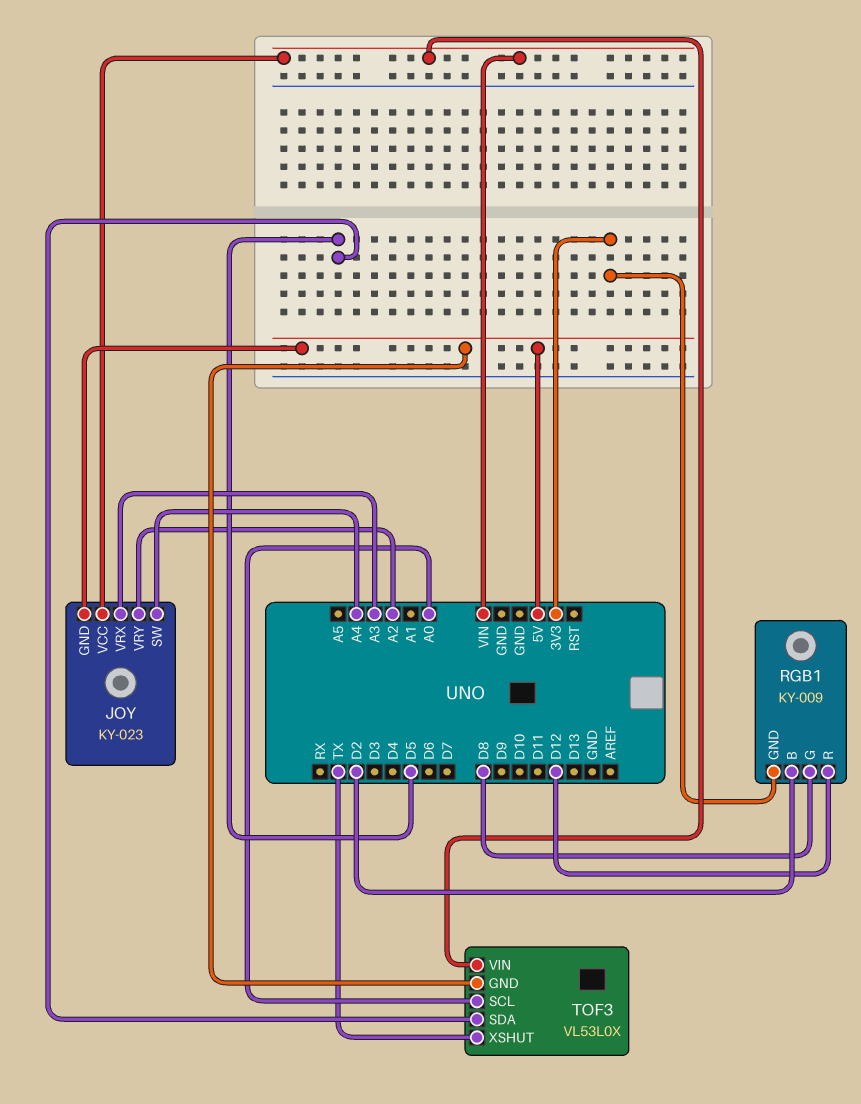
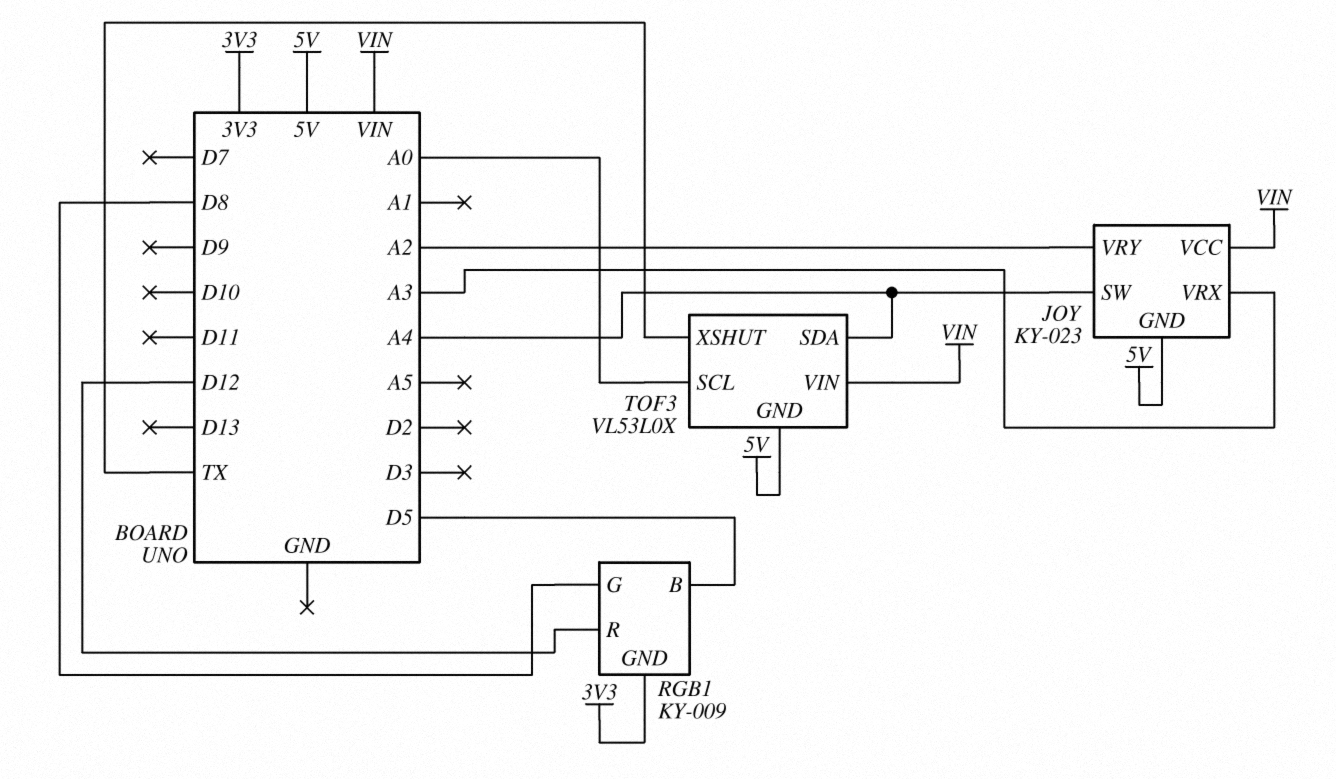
RGB1 pin B: D2 -> D5
TOF3 pin SDA: D5 -> A4

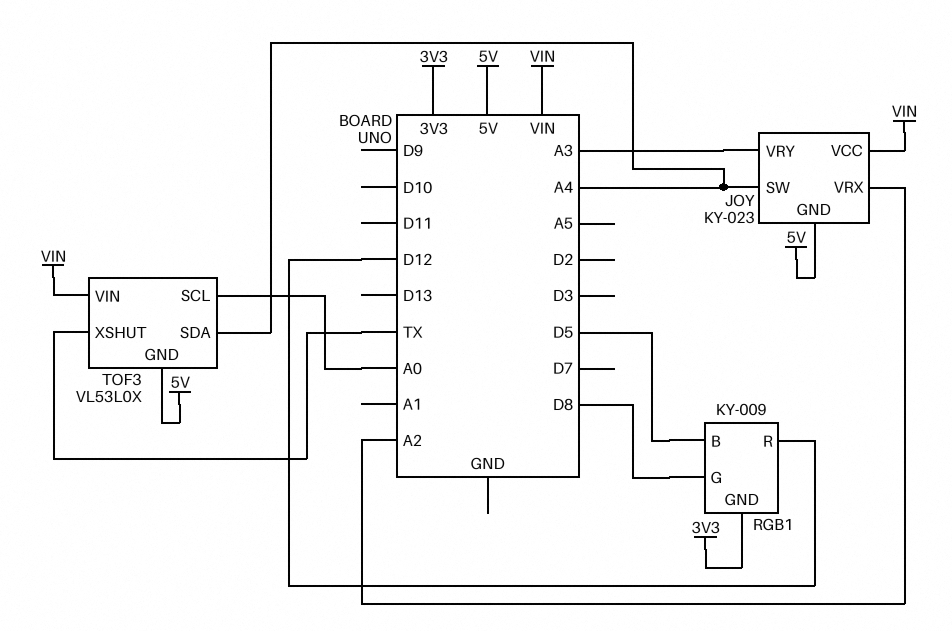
JOY pin VRX: A3 -> A2
JOY pin VRY: A2 -> A3

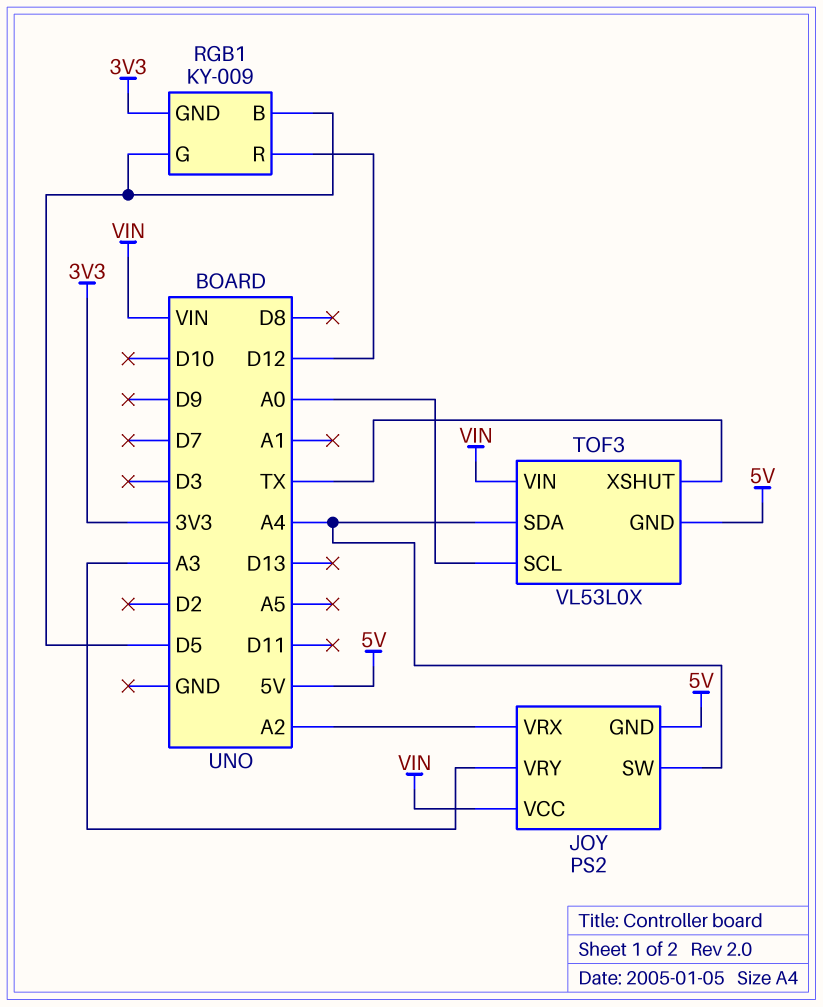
JOY: KY-023 -> PS2
RGB1 pin G: D8 -> D5

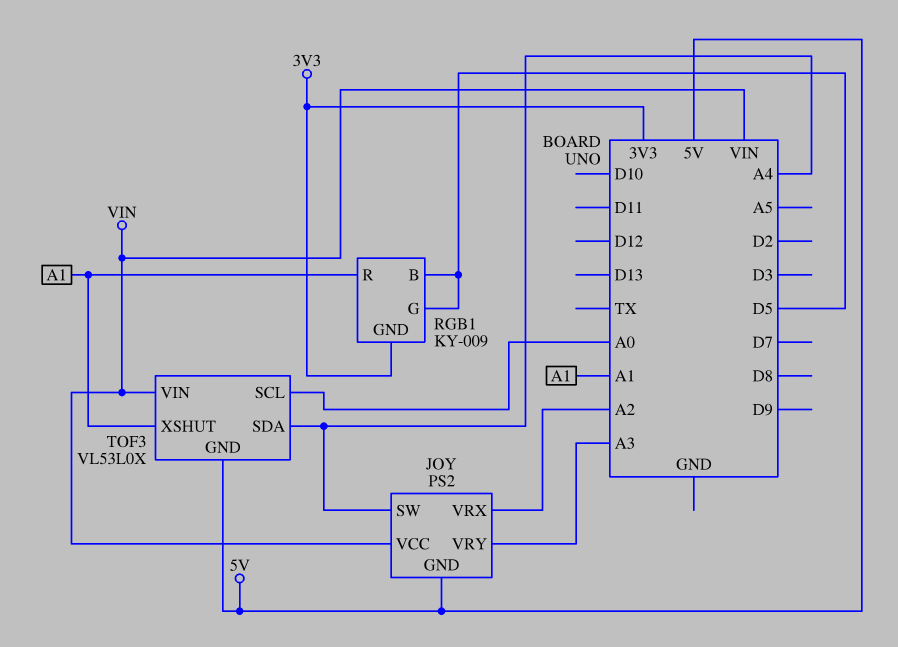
RGB1 pin R: D12 -> A1
TOF3 pin XSHUT: TX -> A1

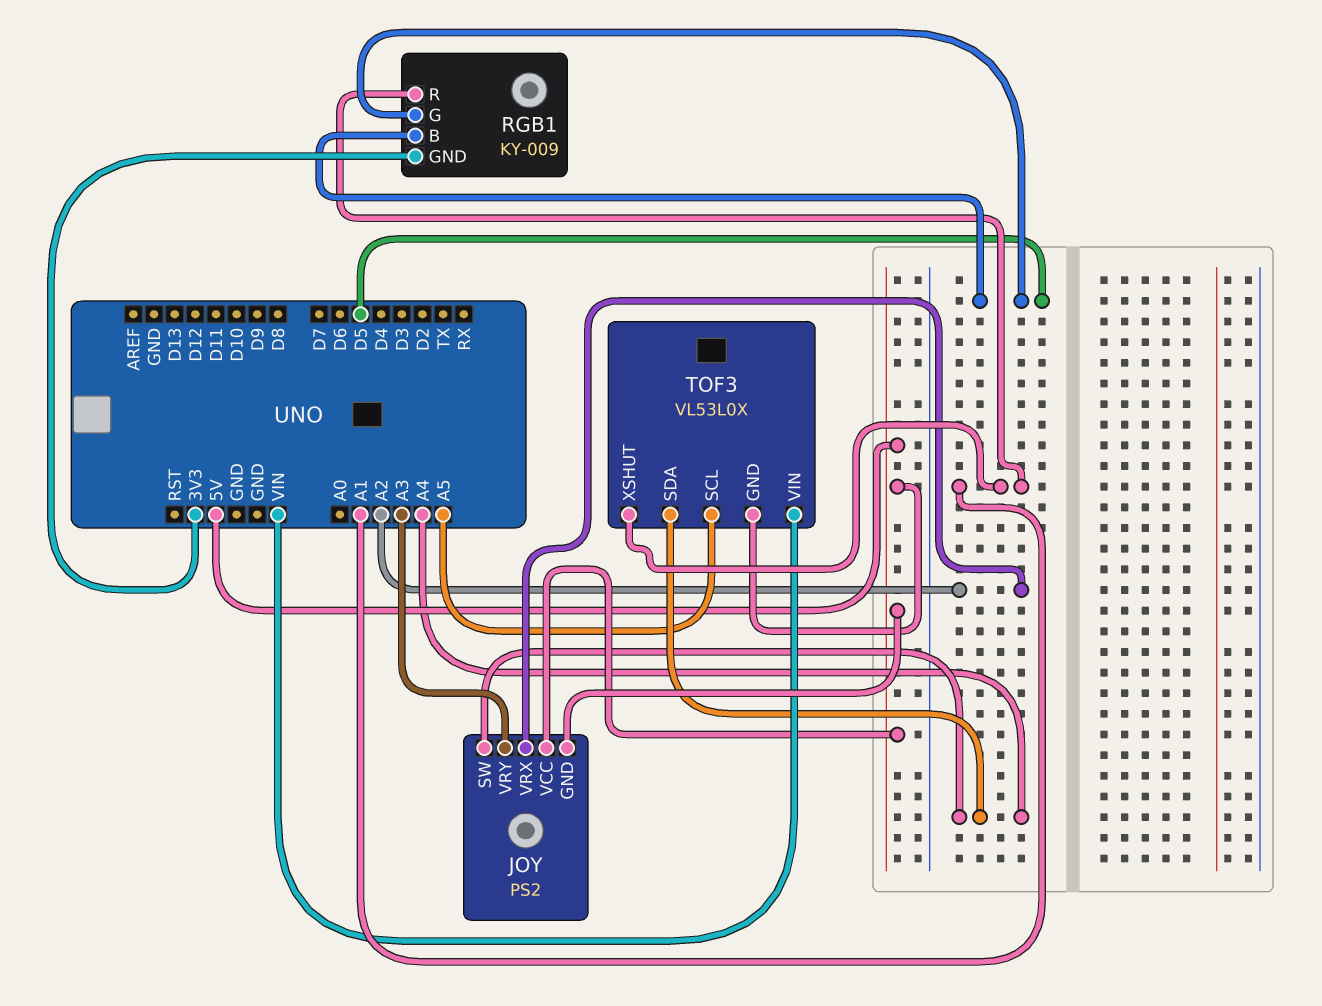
JOY pin VCC: VIN -> 5V
TOF3 pin SCL: A0 -> A5

